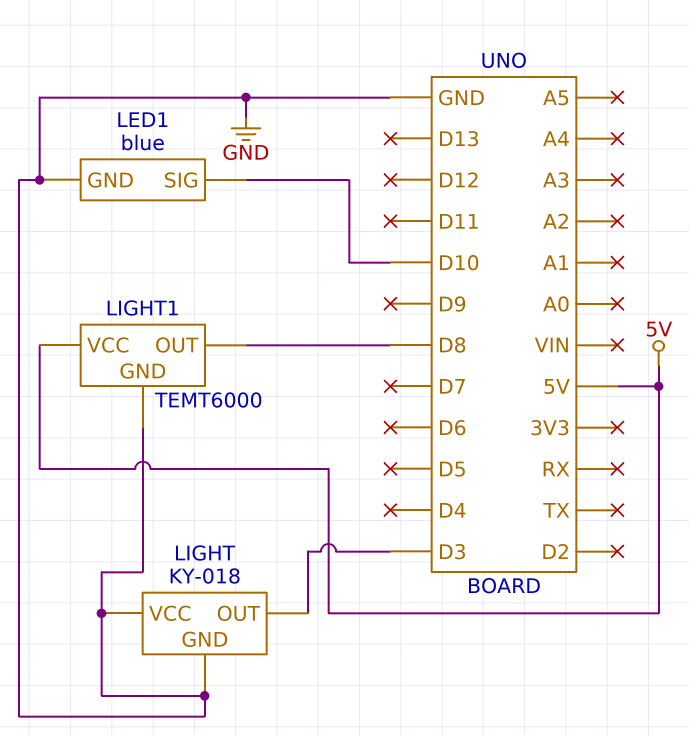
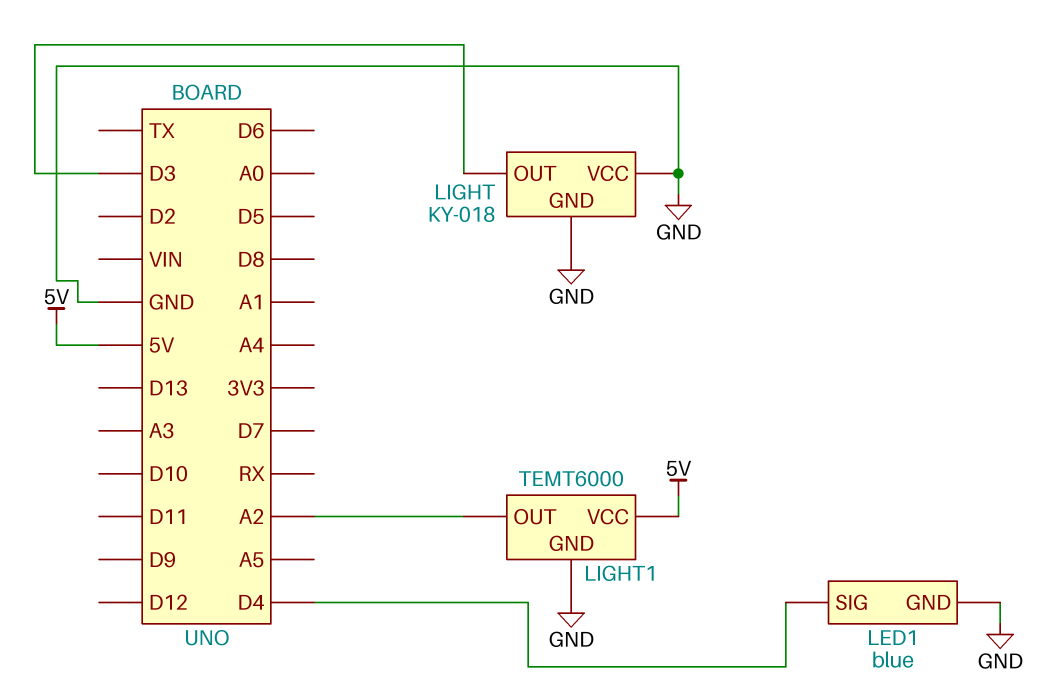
LED1 pin SIG: D10 -> D4
LIGHT1 pin OUT: D8 -> A2

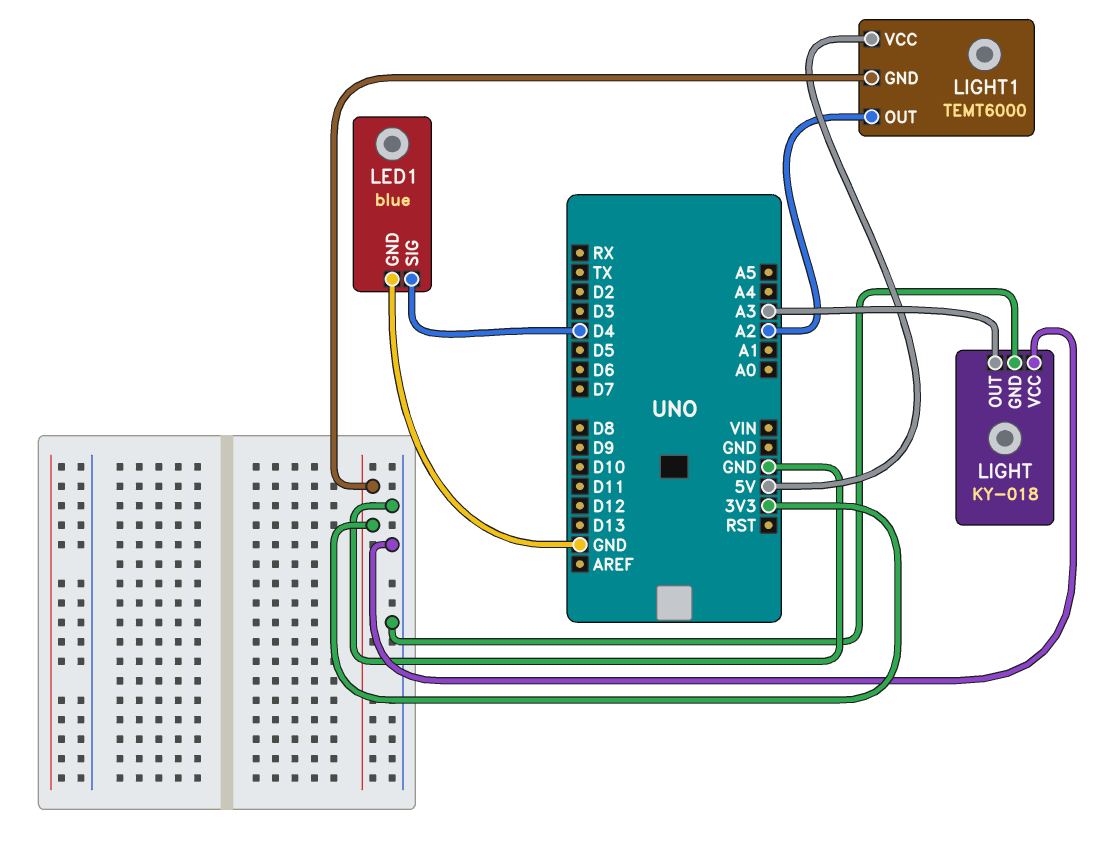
LIGHT pin OUT: D3 -> A3
LIGHT1 pin GND: GND -> 3V3

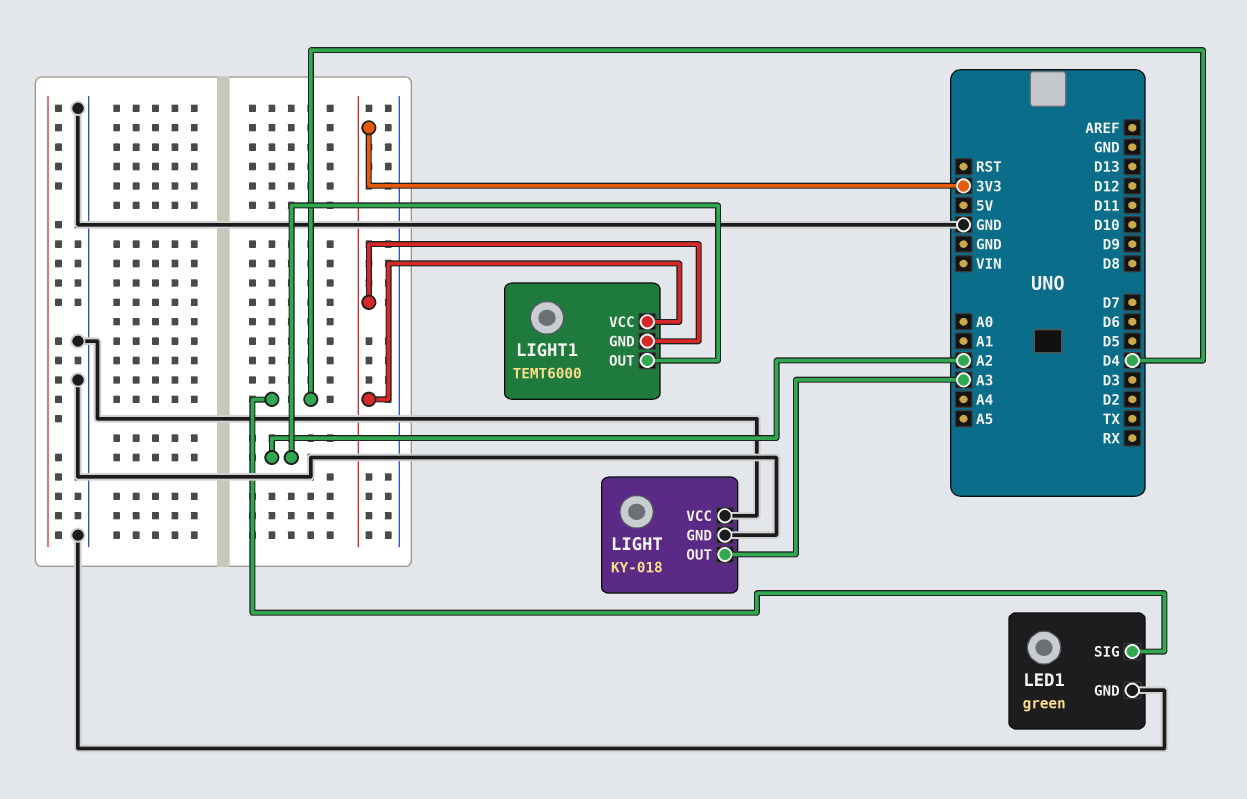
LED1: blue -> green
LIGHT1 pin VCC: 5V -> 3V3

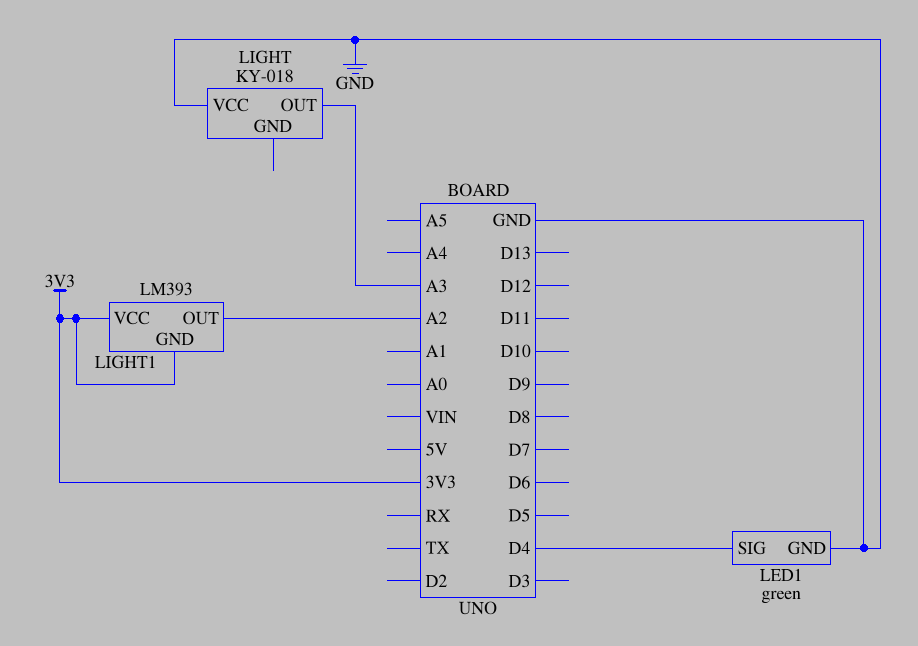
LIGHT pin GND: GND -> none
LIGHT1: TEMT6000 -> LM393

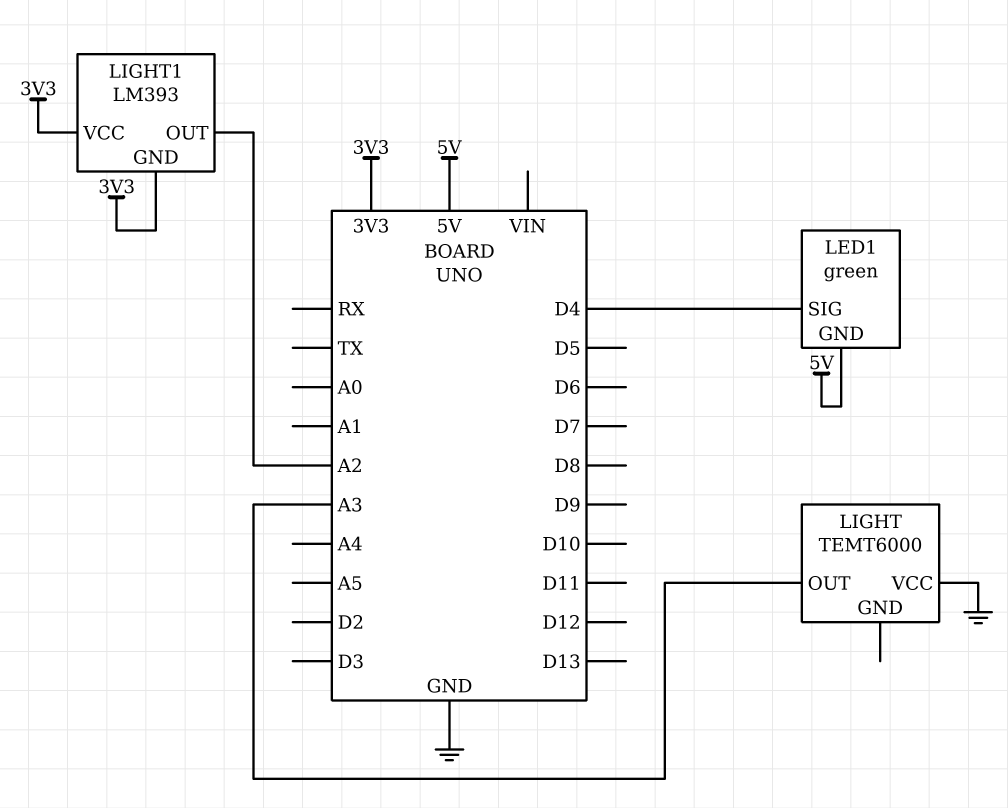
LED1 pin GND: GND -> 5V
LIGHT: KY-018 -> TEMT6000

